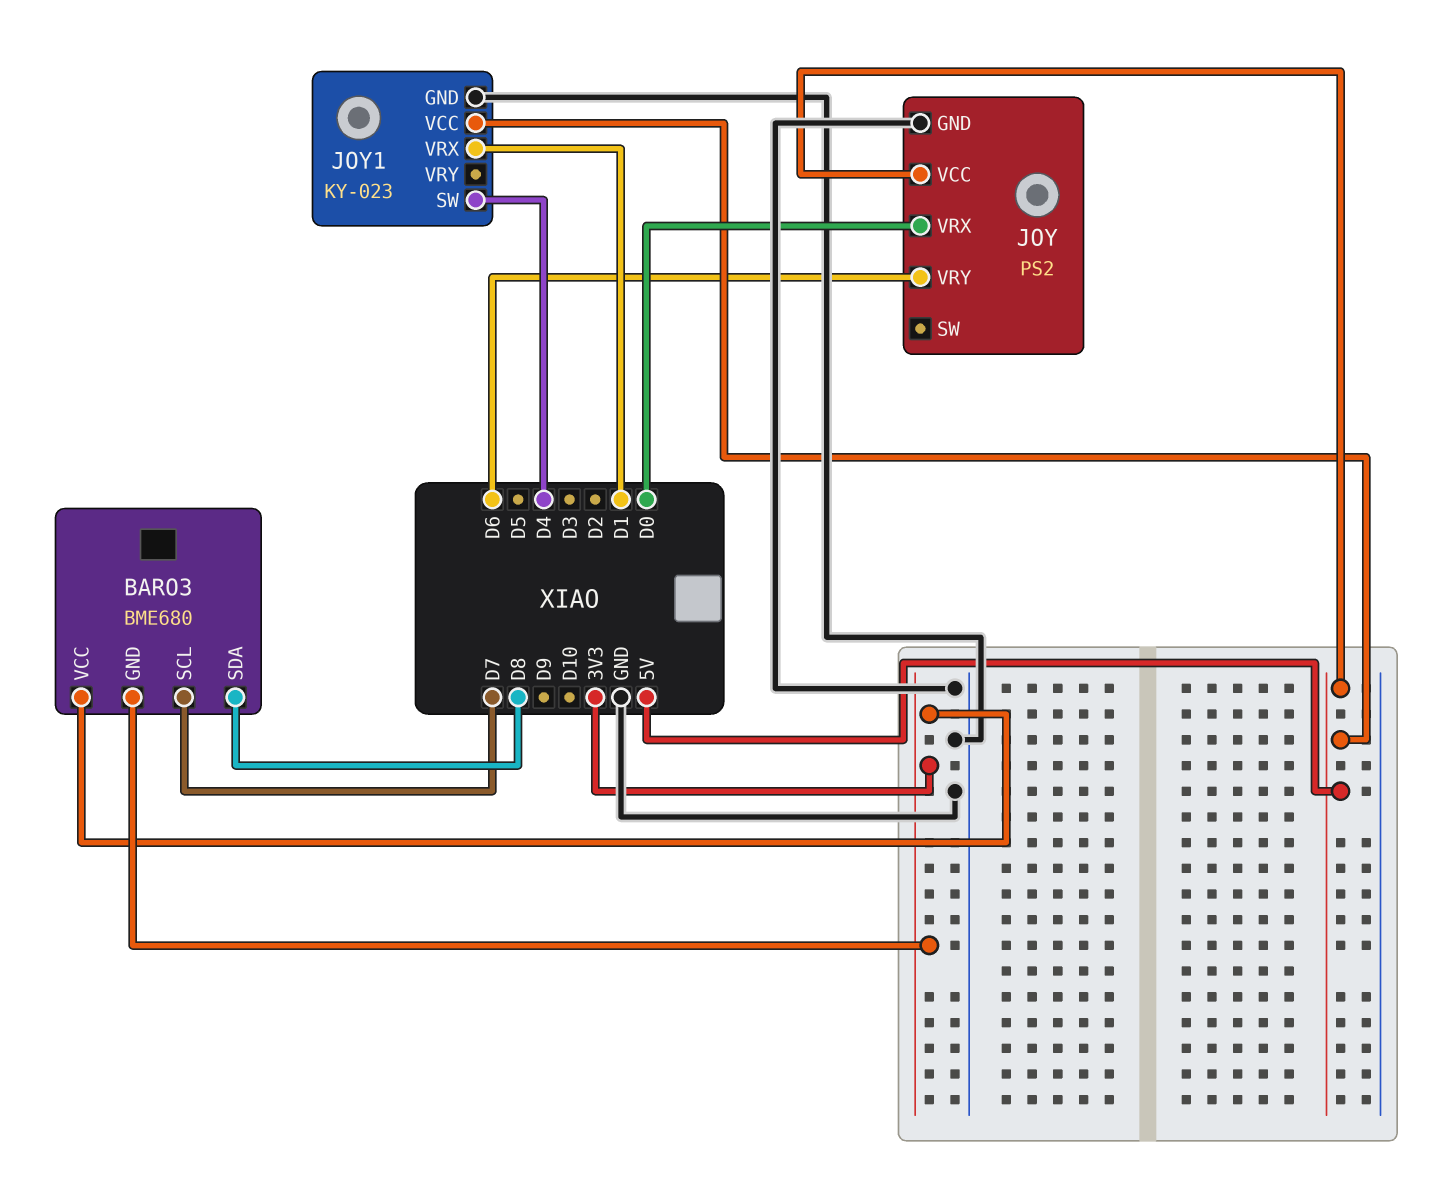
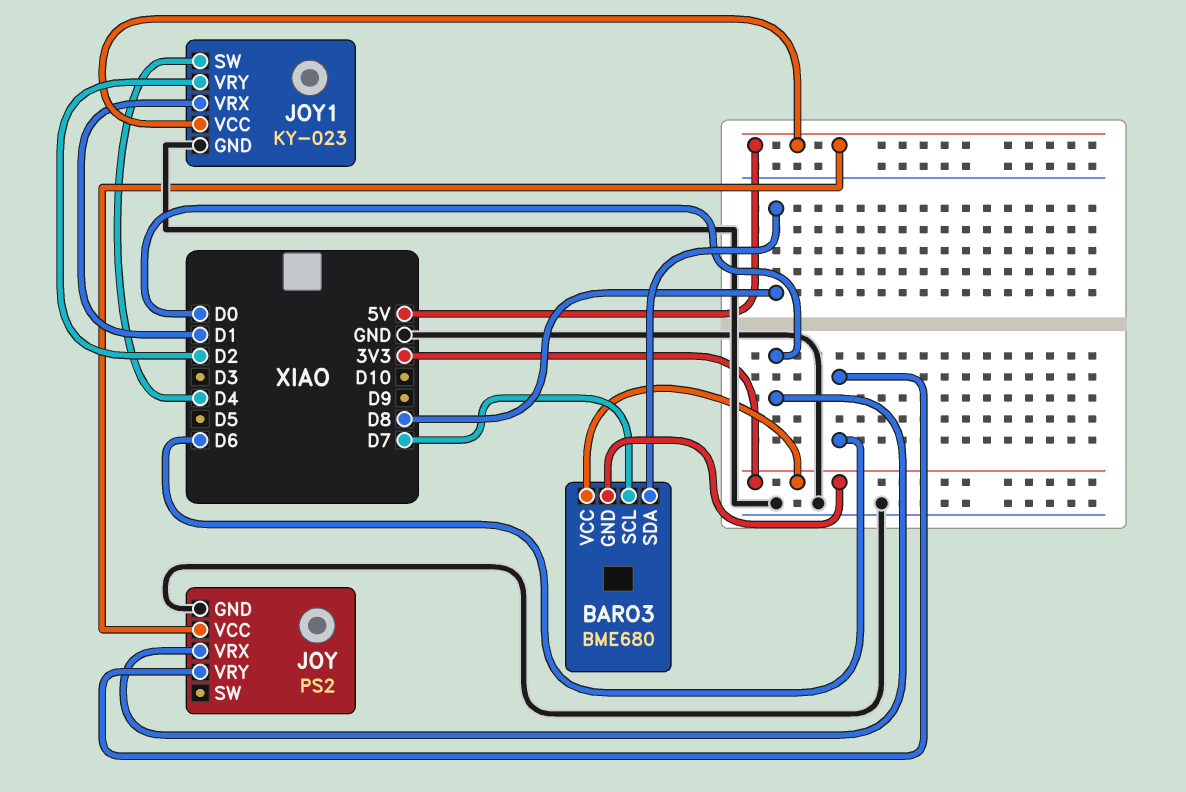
JOY1 pin VRY: none -> D2

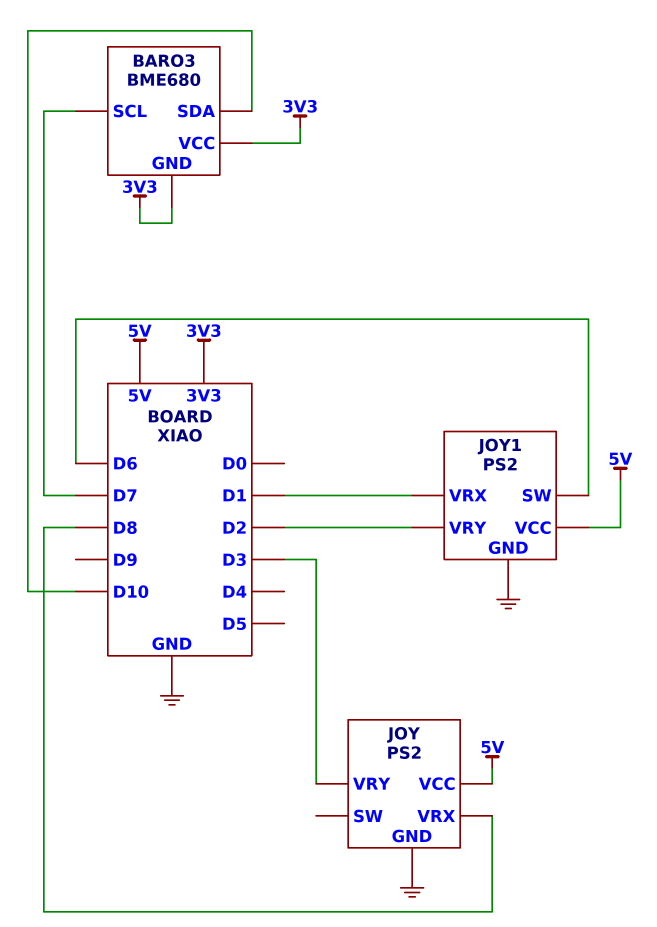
BARO3 pin SDA: D8 -> D10
JOY pin VRX: D0 -> D8
JOY pin VRY: D6 -> D3
JOY1: KY-023 -> PS2
JOY1 pin SW: D4 -> D6

